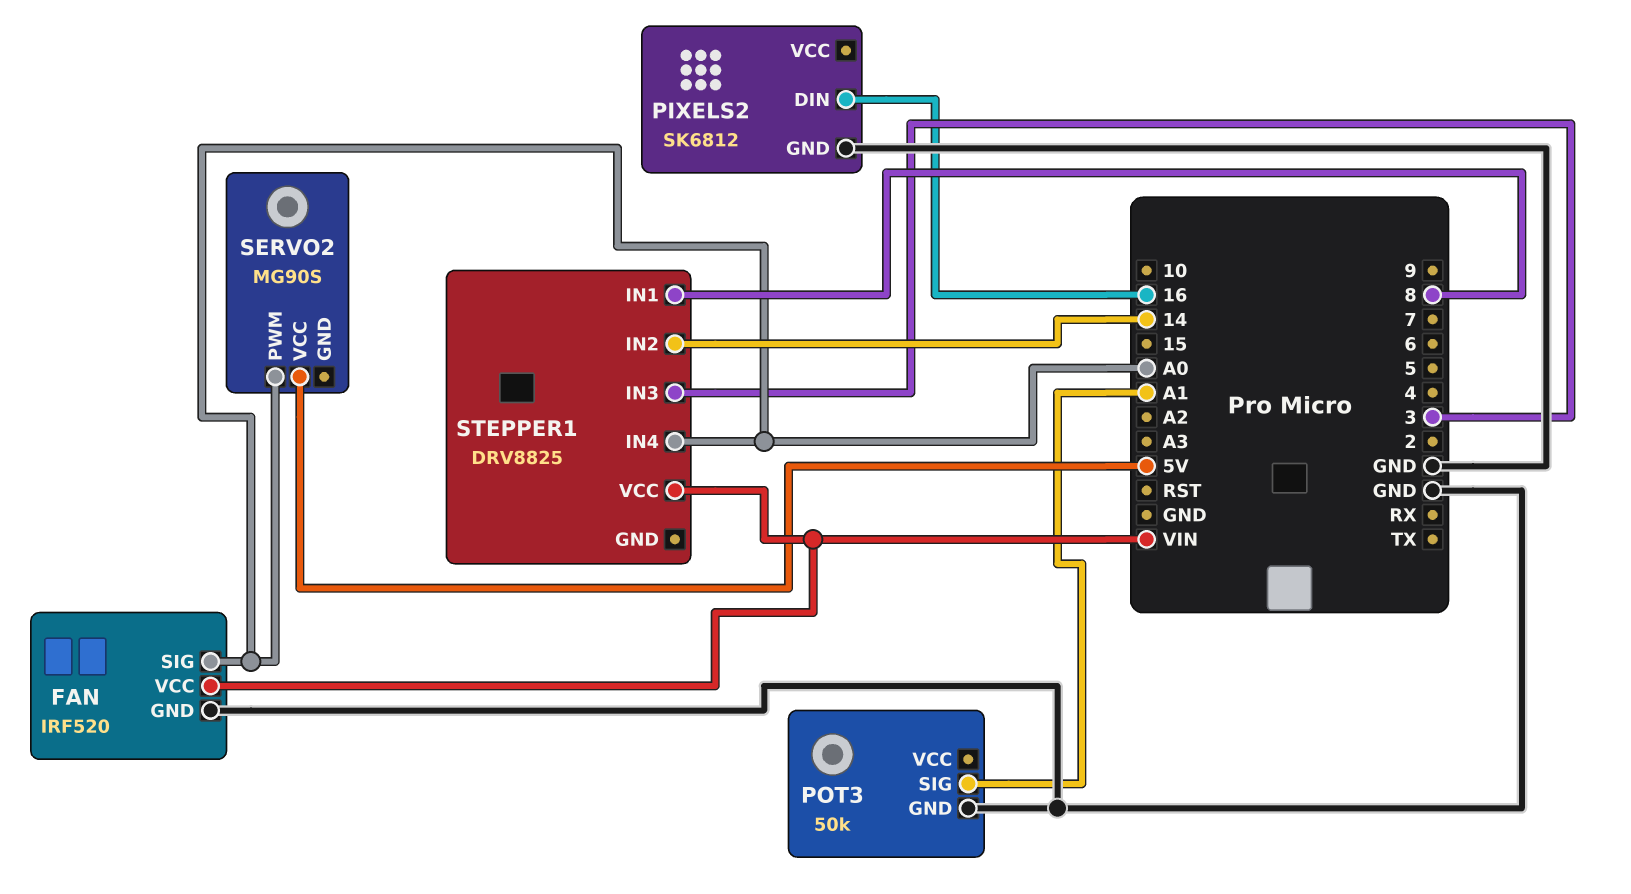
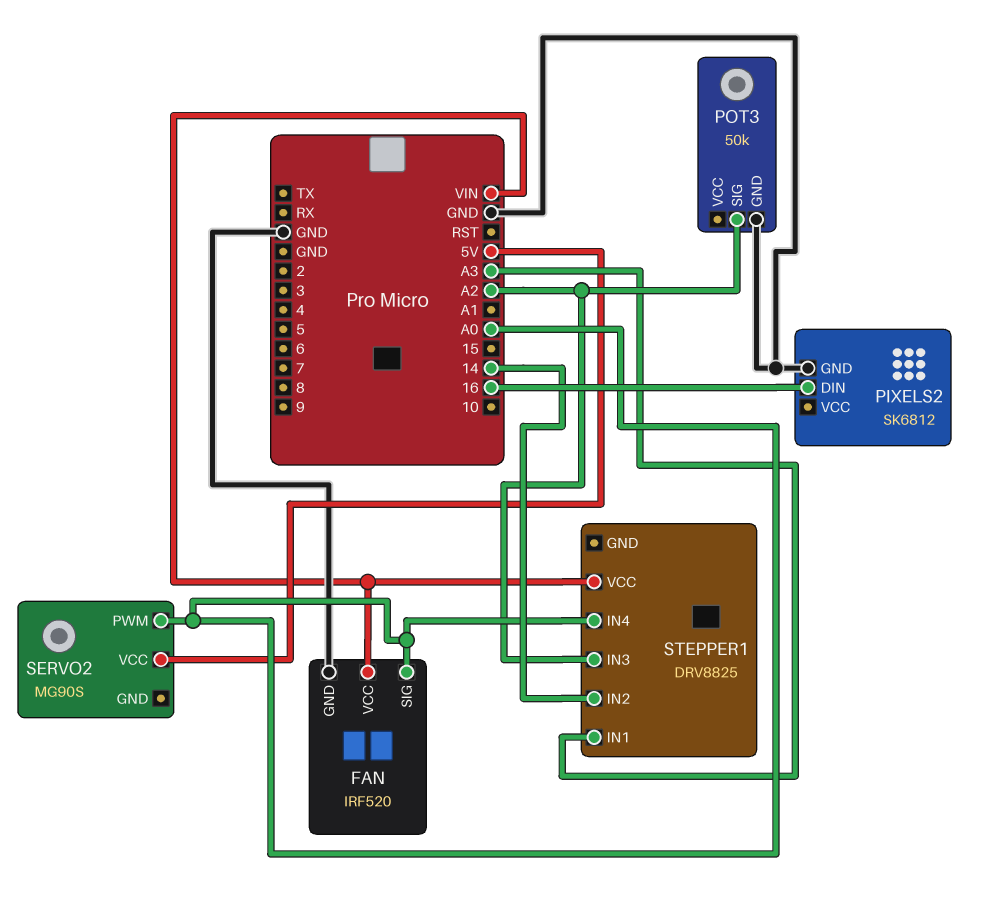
POT3 pin SIG: A1 -> A2
STEPPER1 pin IN1: 8 -> A3
STEPPER1 pin IN3: 3 -> A2

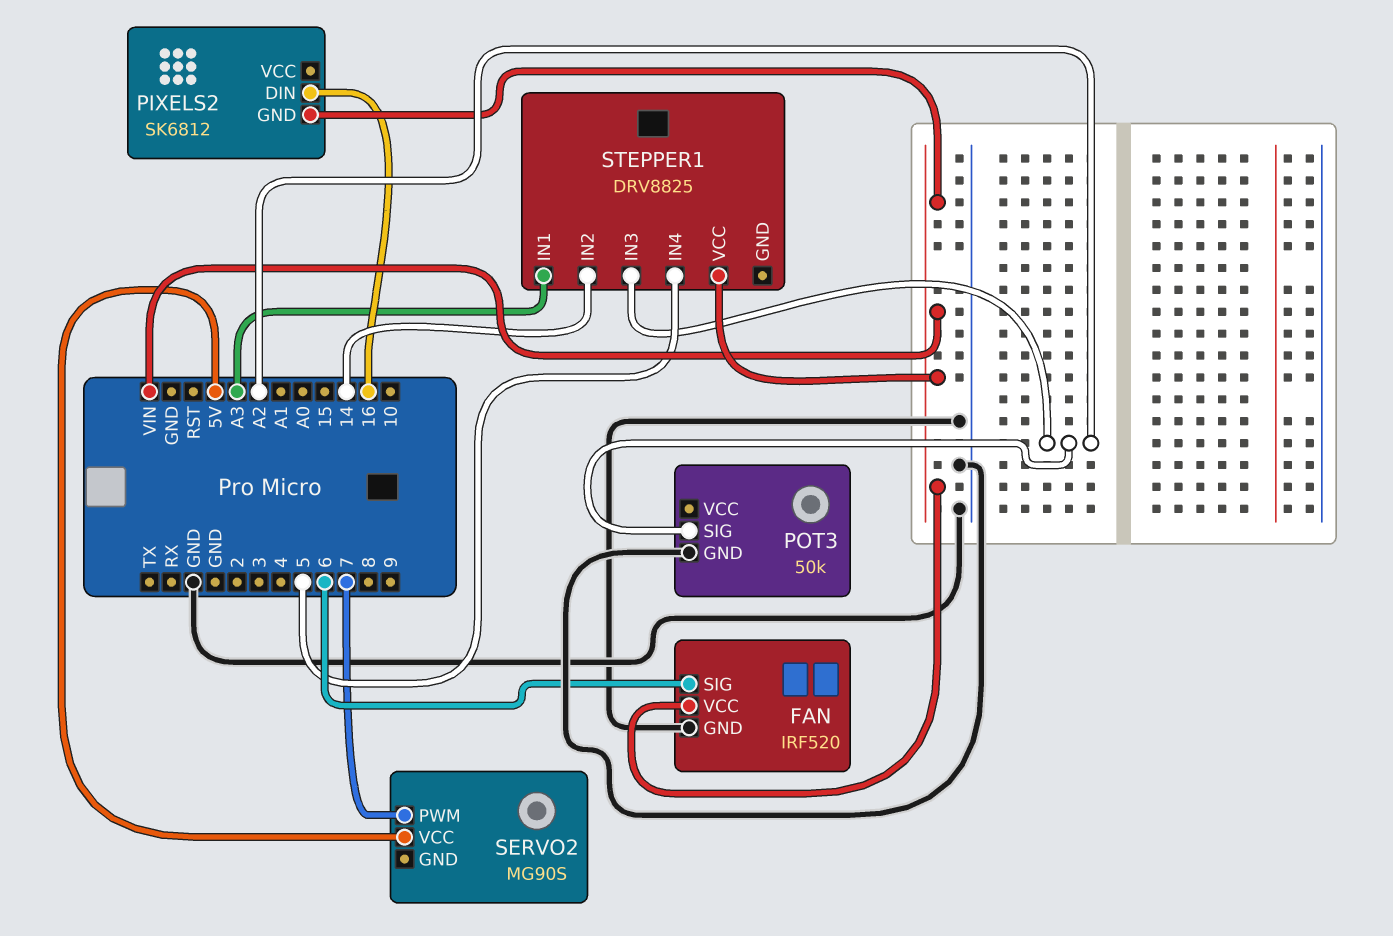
FAN pin SIG: A0 -> 6
PIXELS2 pin GND: GND -> VIN
SERVO2 pin PWM: A0 -> 7
STEPPER1 pin IN4: A0 -> 5

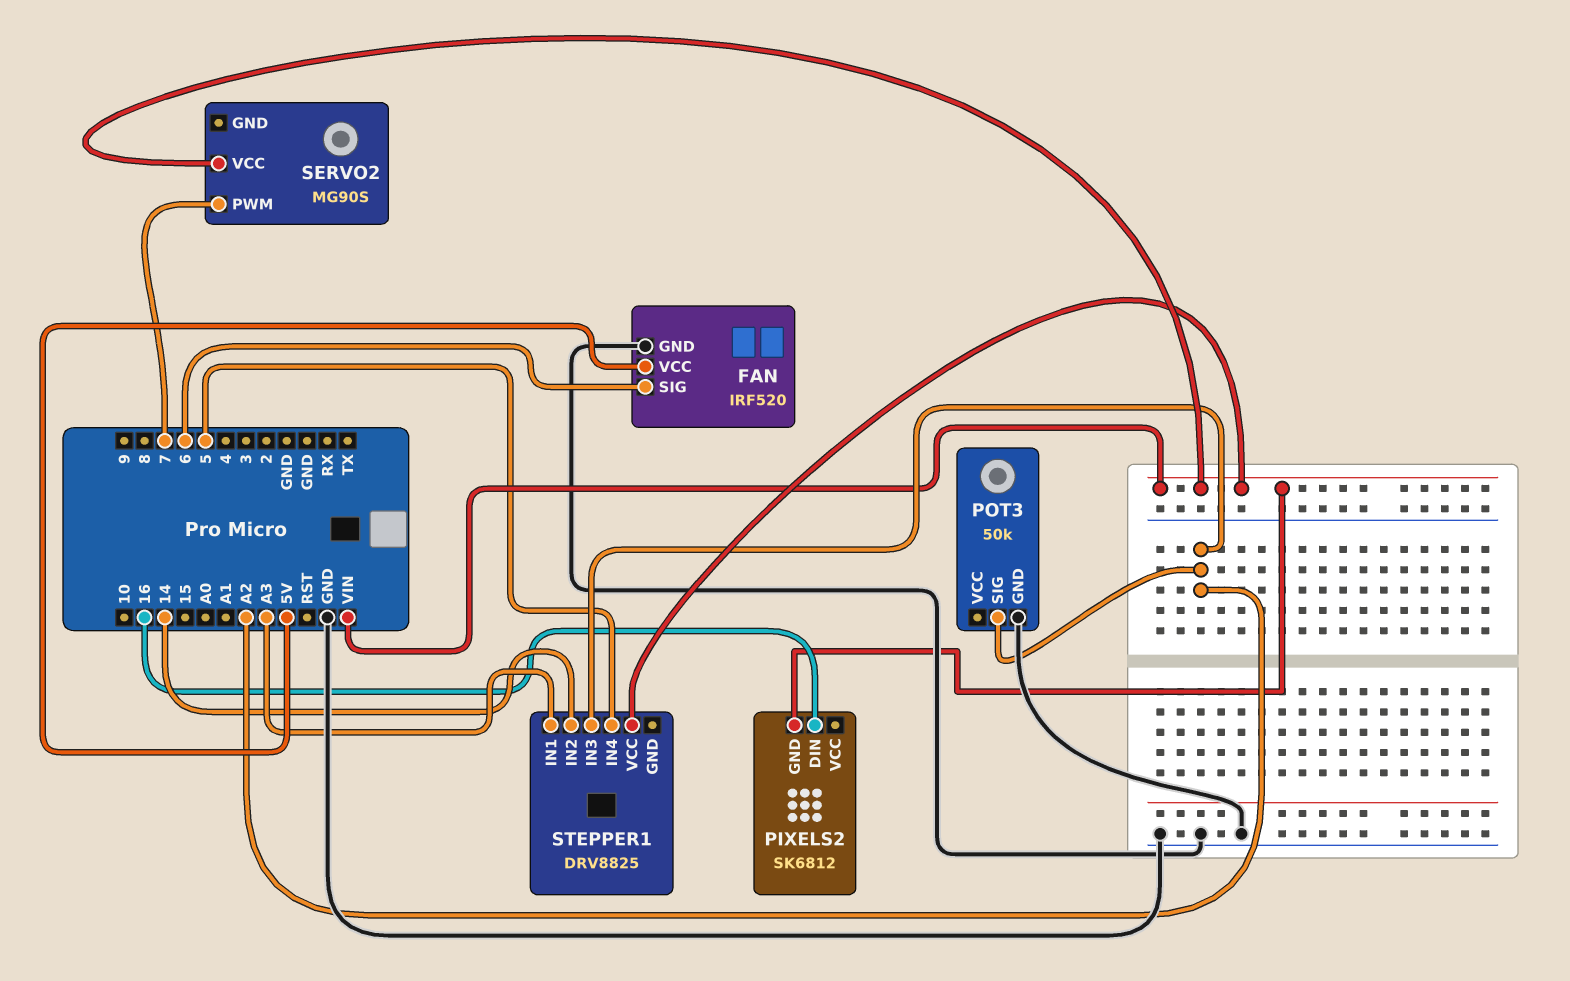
FAN pin VCC: VIN -> 5V
SERVO2 pin VCC: 5V -> VIN

